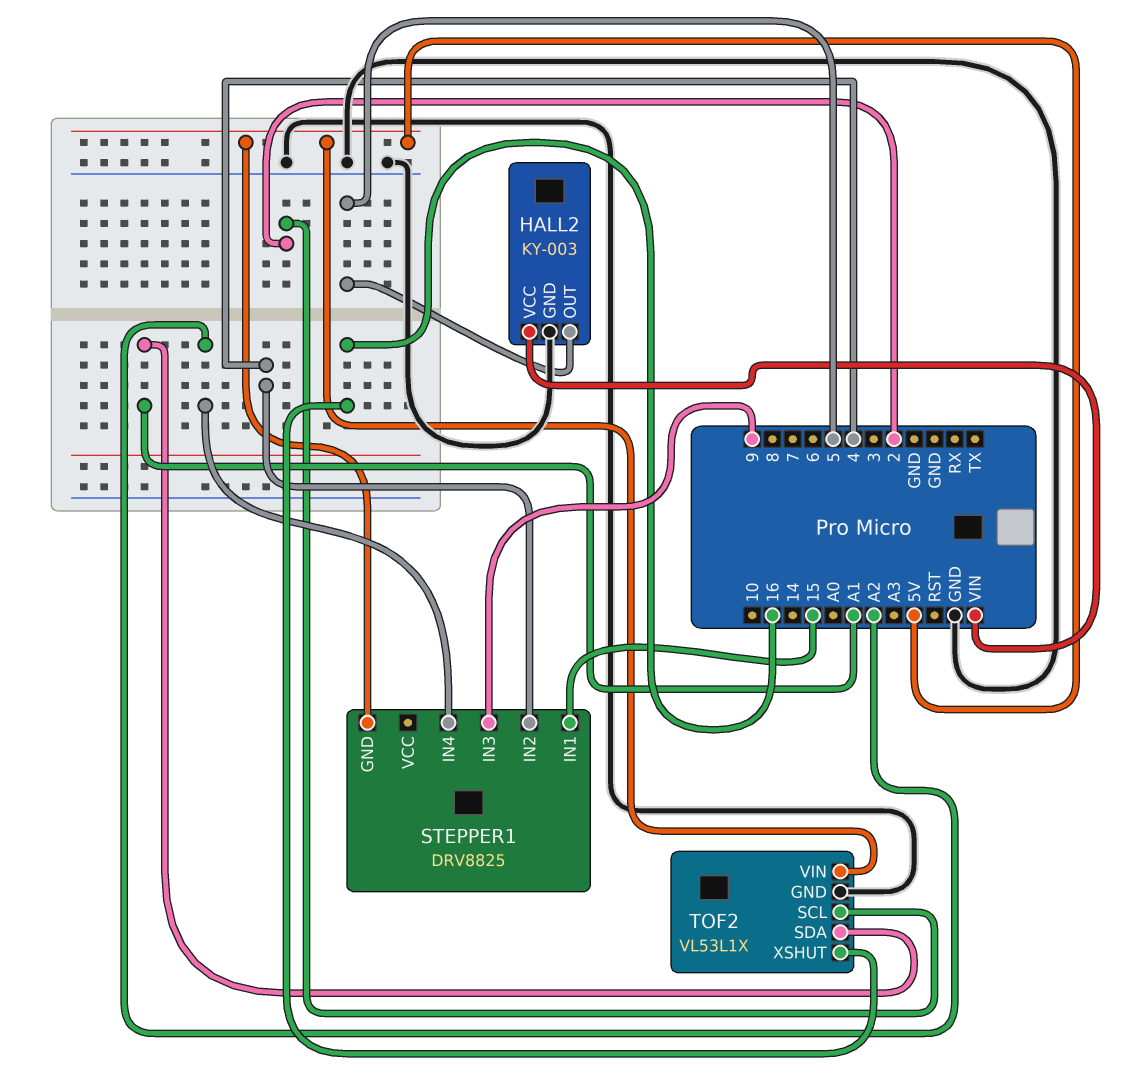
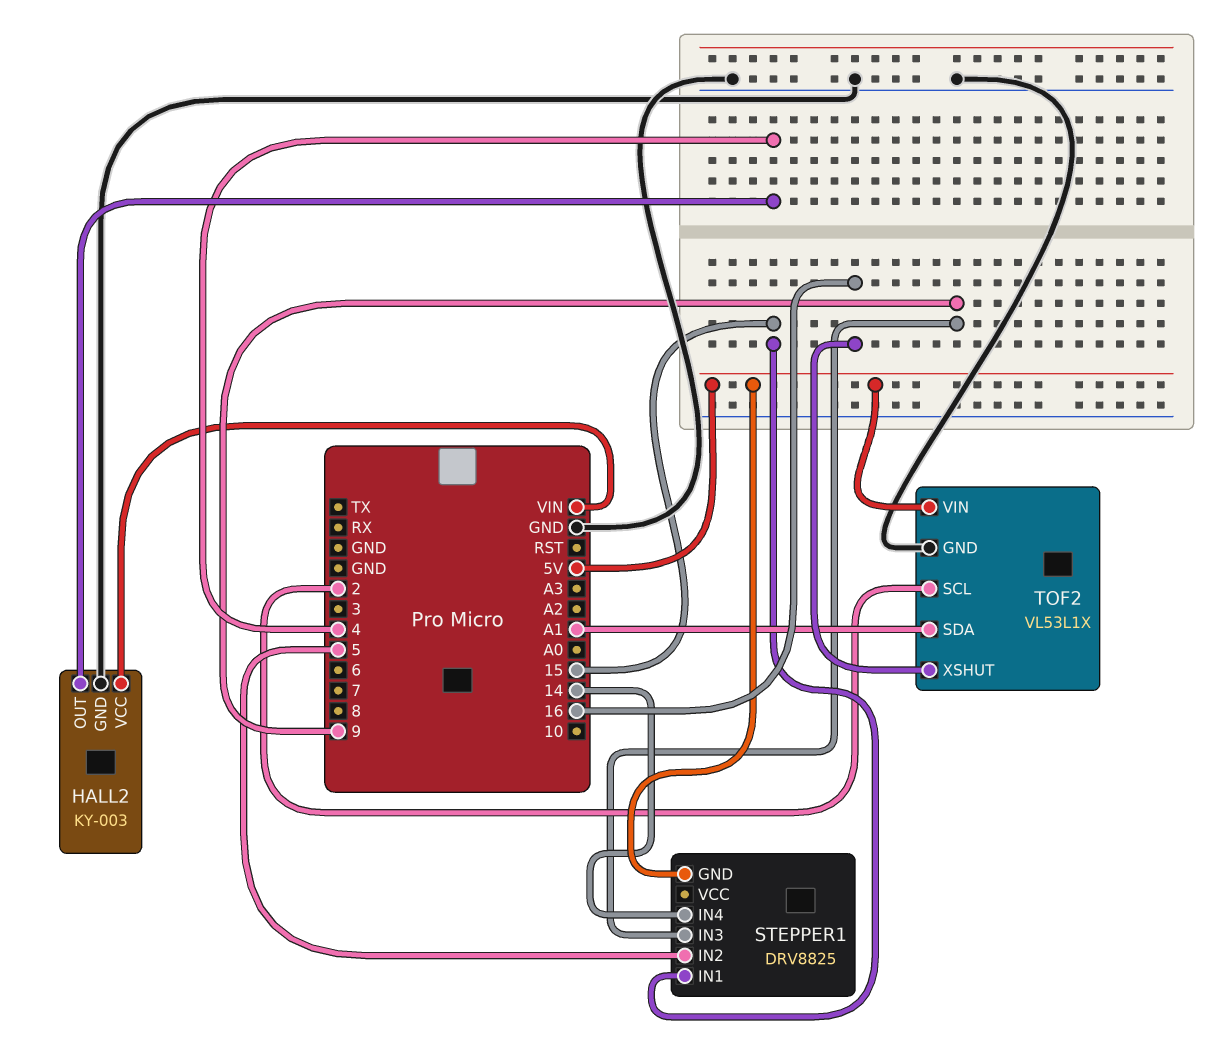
HALL2 pin OUT: 5 -> 4
STEPPER1 pin IN2: 4 -> 5
STEPPER1 pin IN4: A2 -> 14

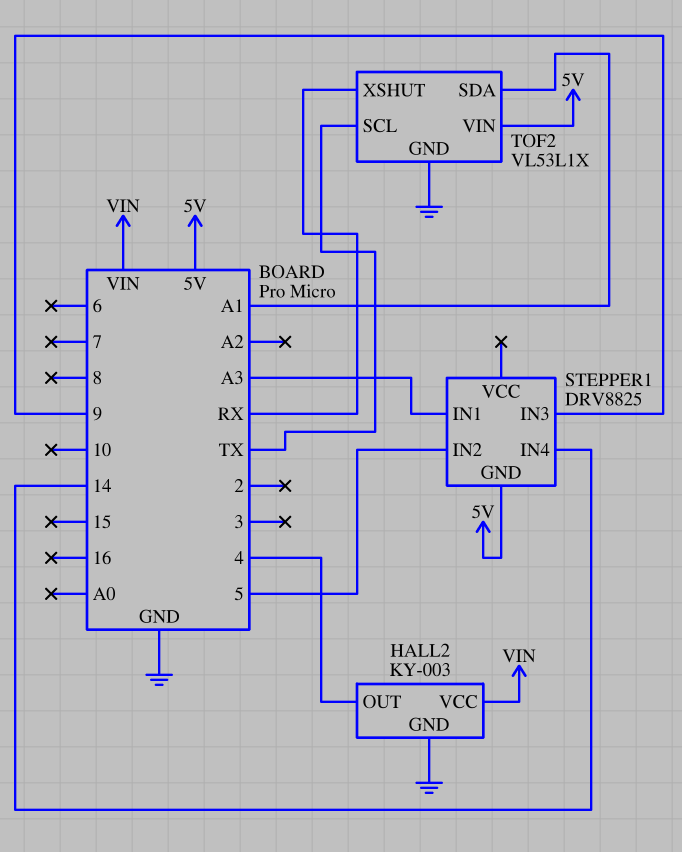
STEPPER1 pin IN1: 15 -> A3
TOF2 pin SCL: 2 -> TX
TOF2 pin XSHUT: 16 -> RX

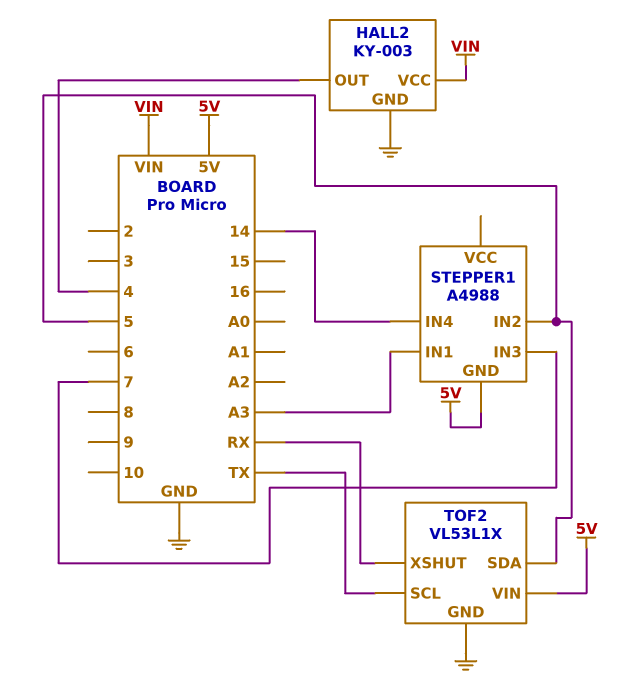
STEPPER1: DRV8825 -> A4988
STEPPER1 pin IN3: 9 -> 7
TOF2 pin SDA: A1 -> 5

